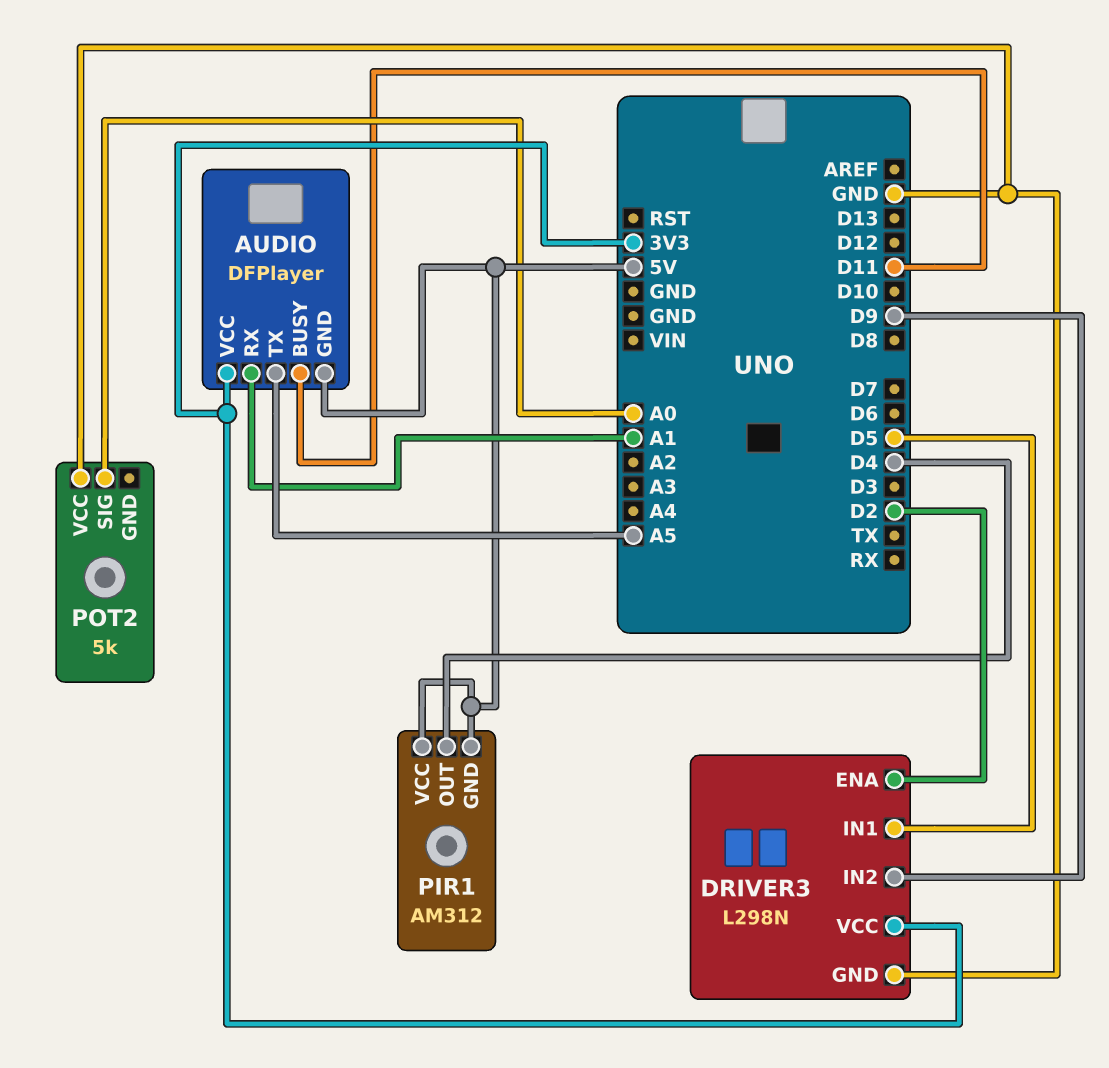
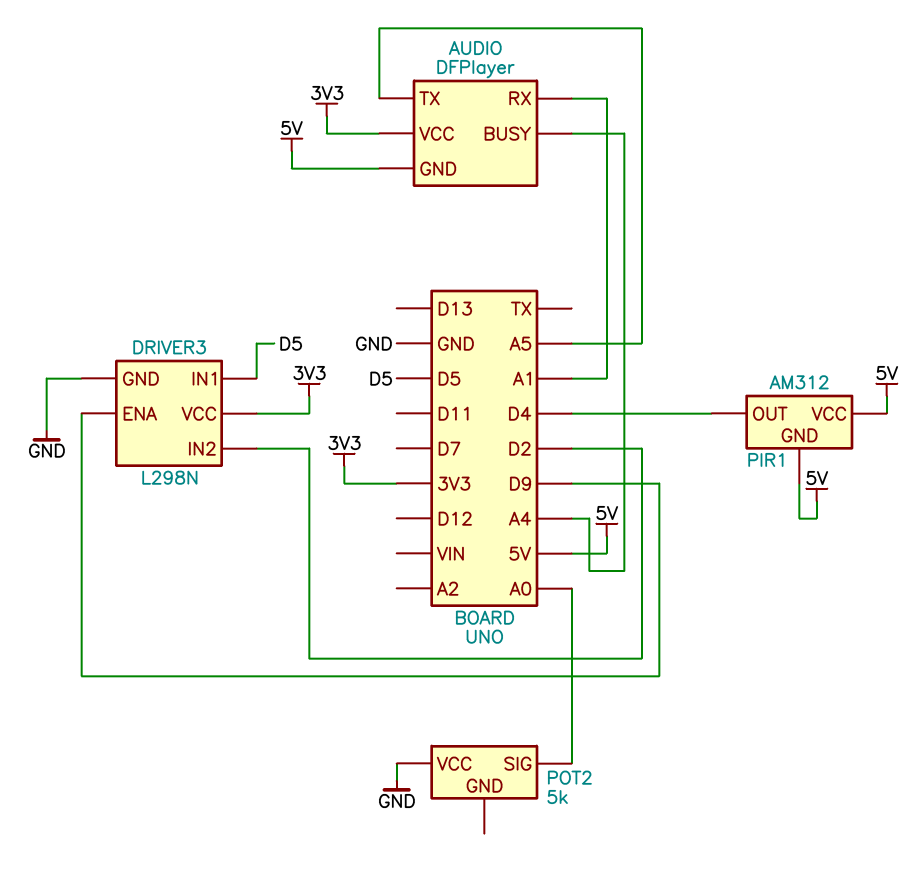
AUDIO pin BUSY: D11 -> A4
DRIVER3 pin ENA: D2 -> D9
DRIVER3 pin IN2: D9 -> D2

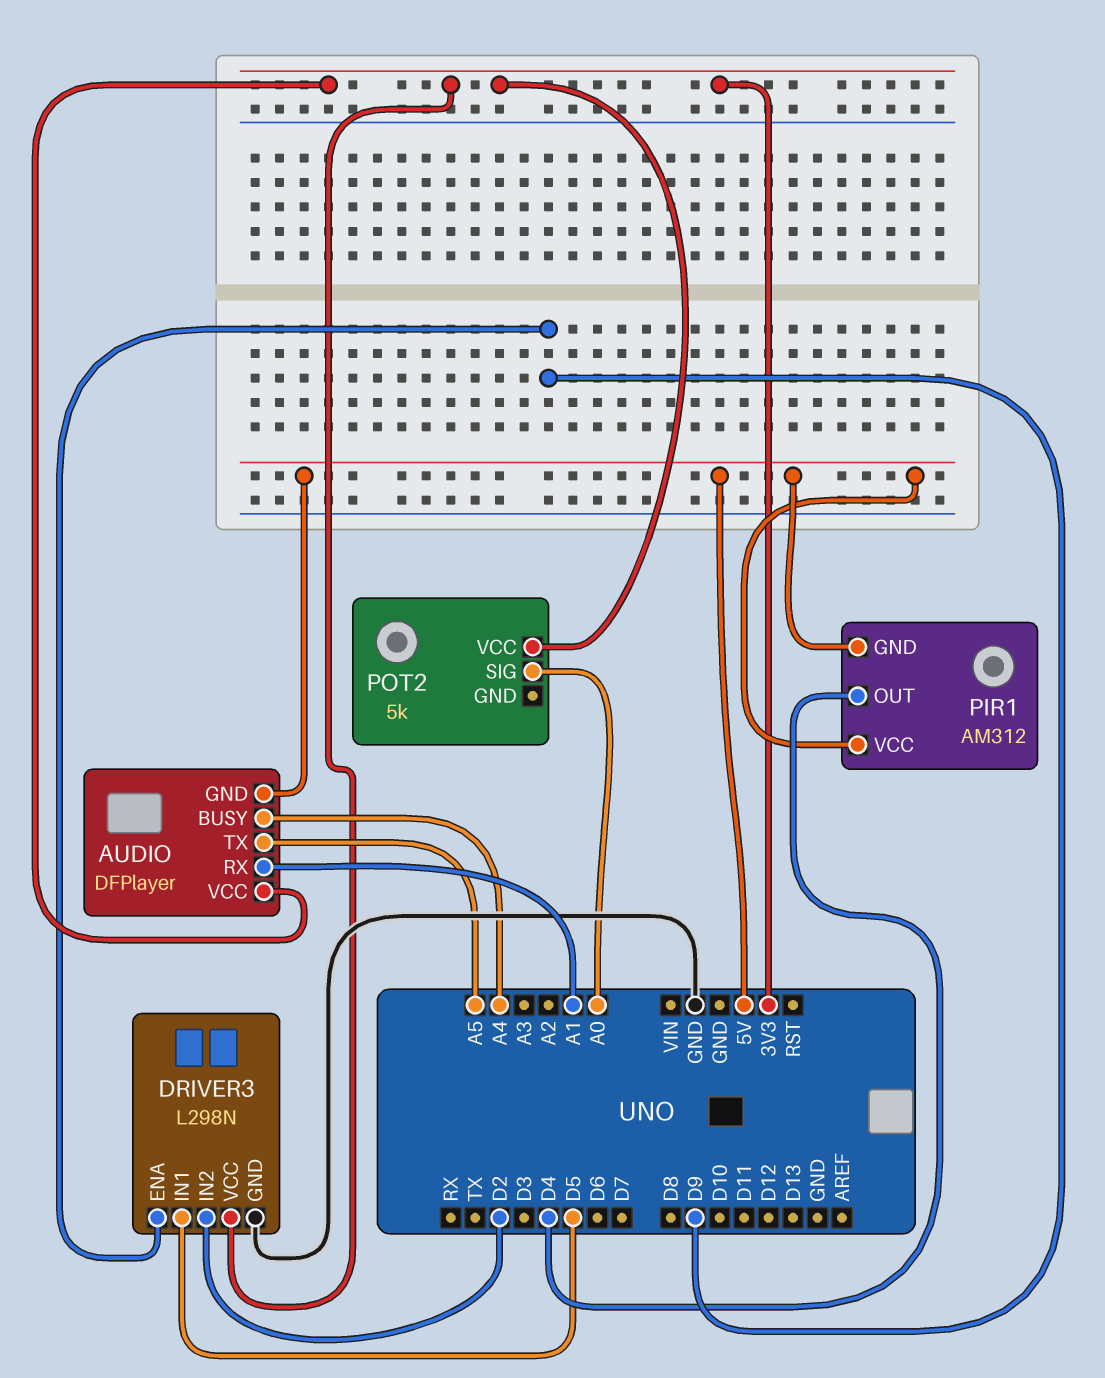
POT2 pin VCC: GND -> 3V3

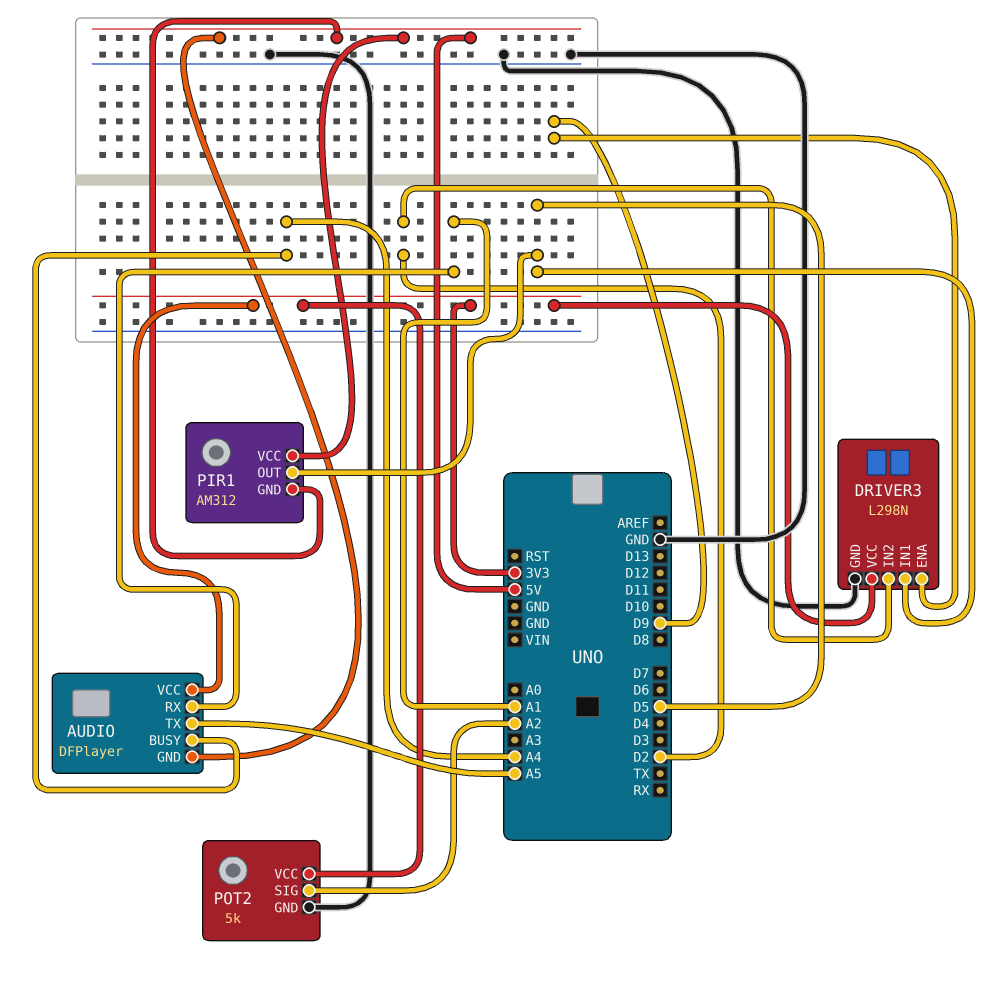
PIR1 pin OUT: D4 -> D5
POT2 pin GND: none -> GND
POT2 pin SIG: A0 -> A2

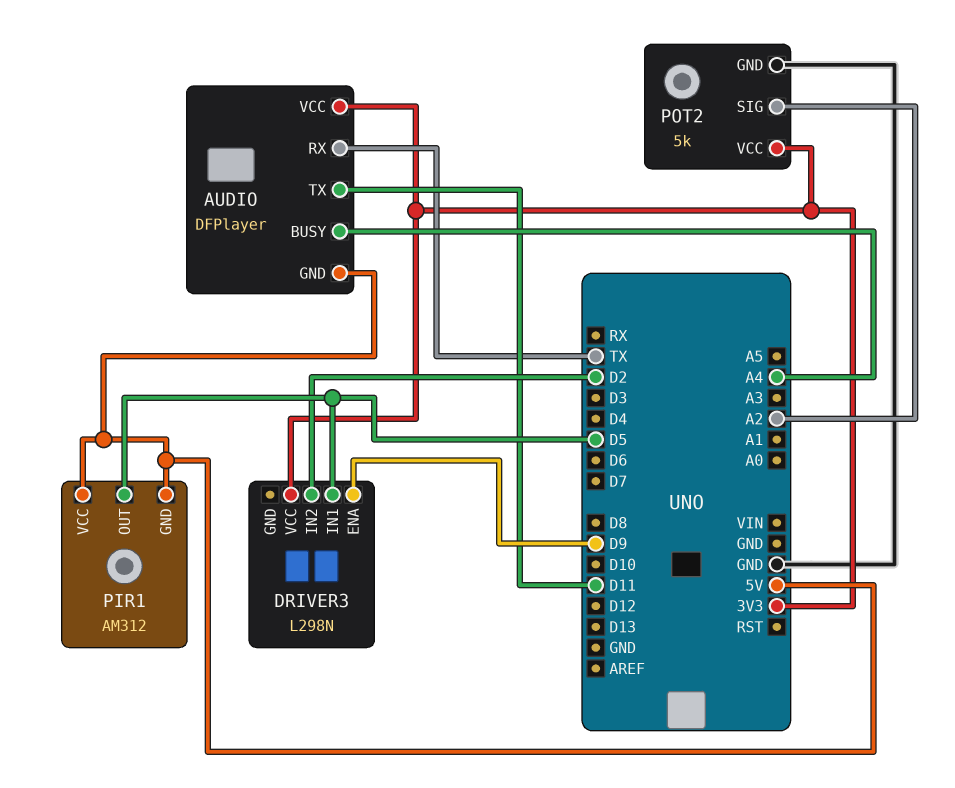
AUDIO pin RX: A1 -> TX
AUDIO pin TX: A5 -> D11
DRIVER3 pin GND: GND -> none

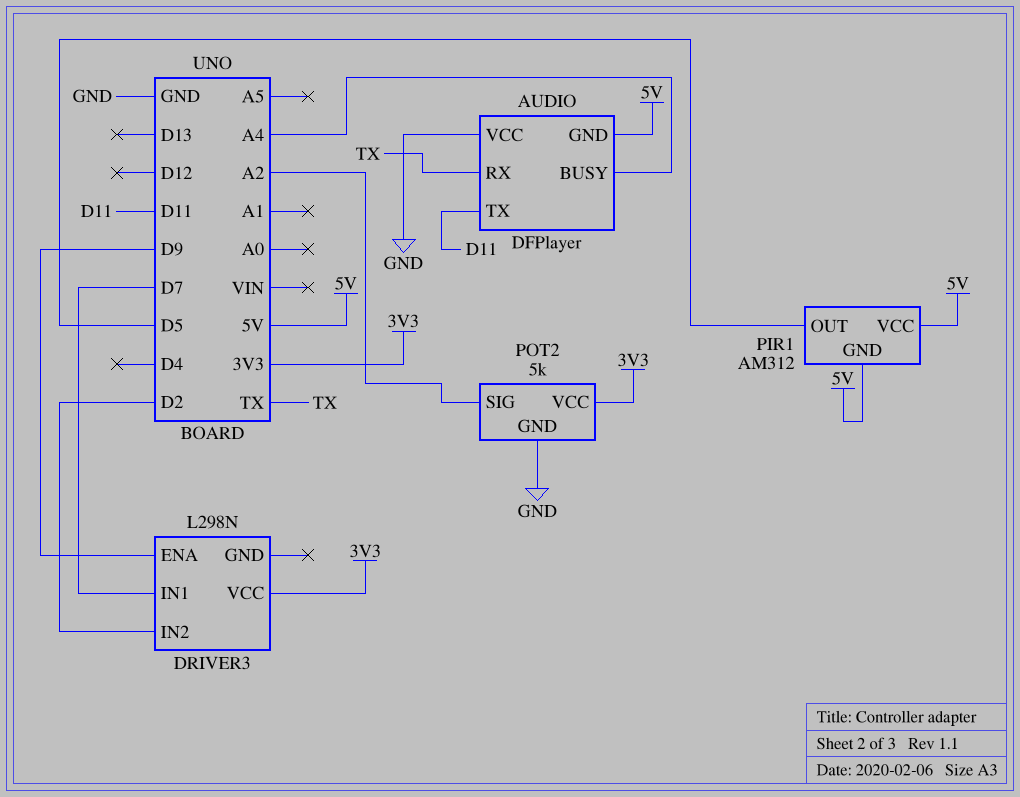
AUDIO pin VCC: 3V3 -> GND
DRIVER3 pin IN1: D5 -> D7

